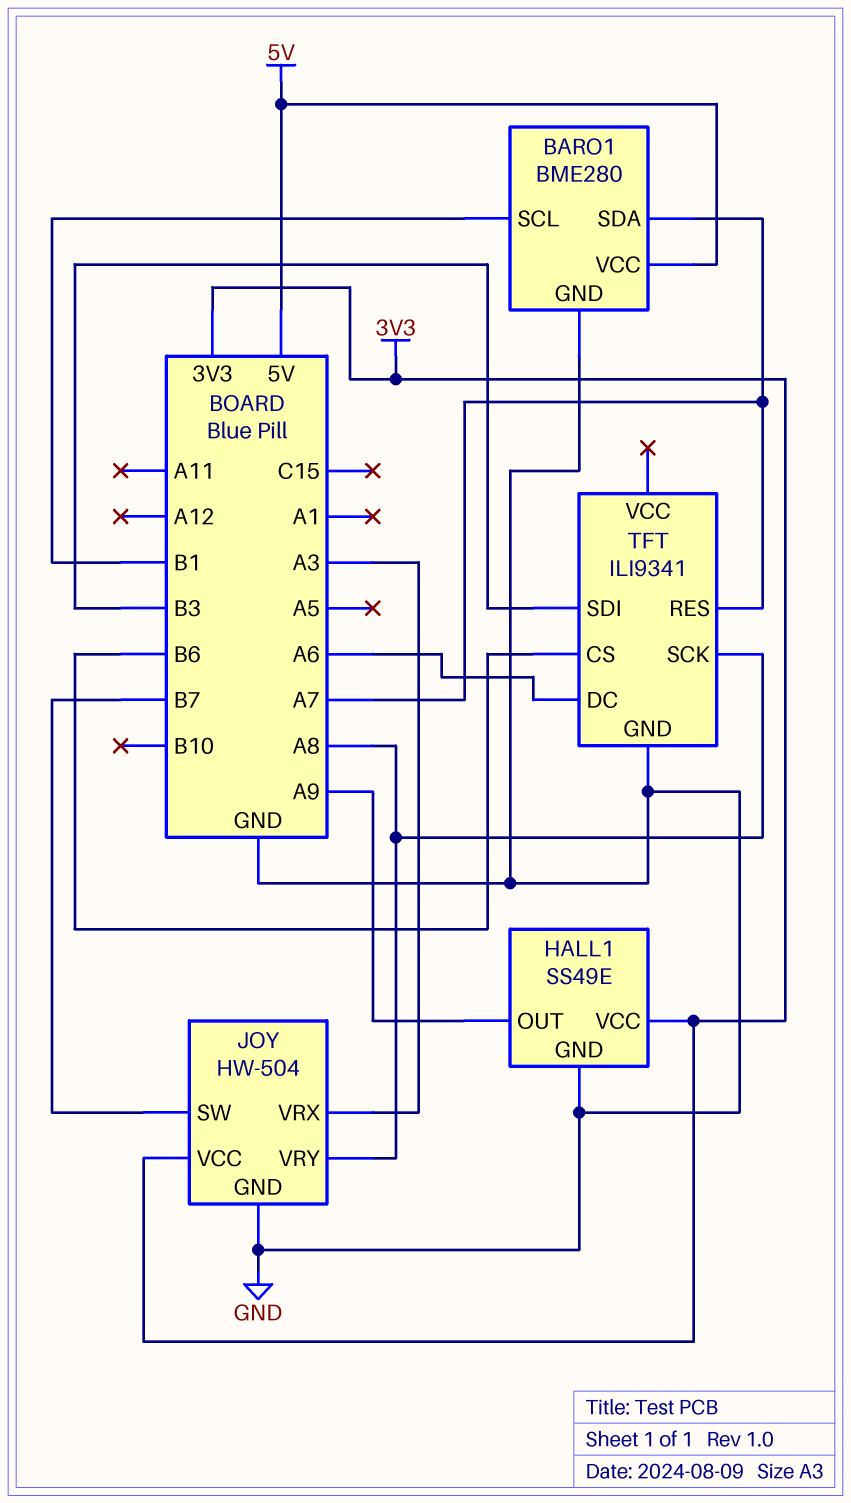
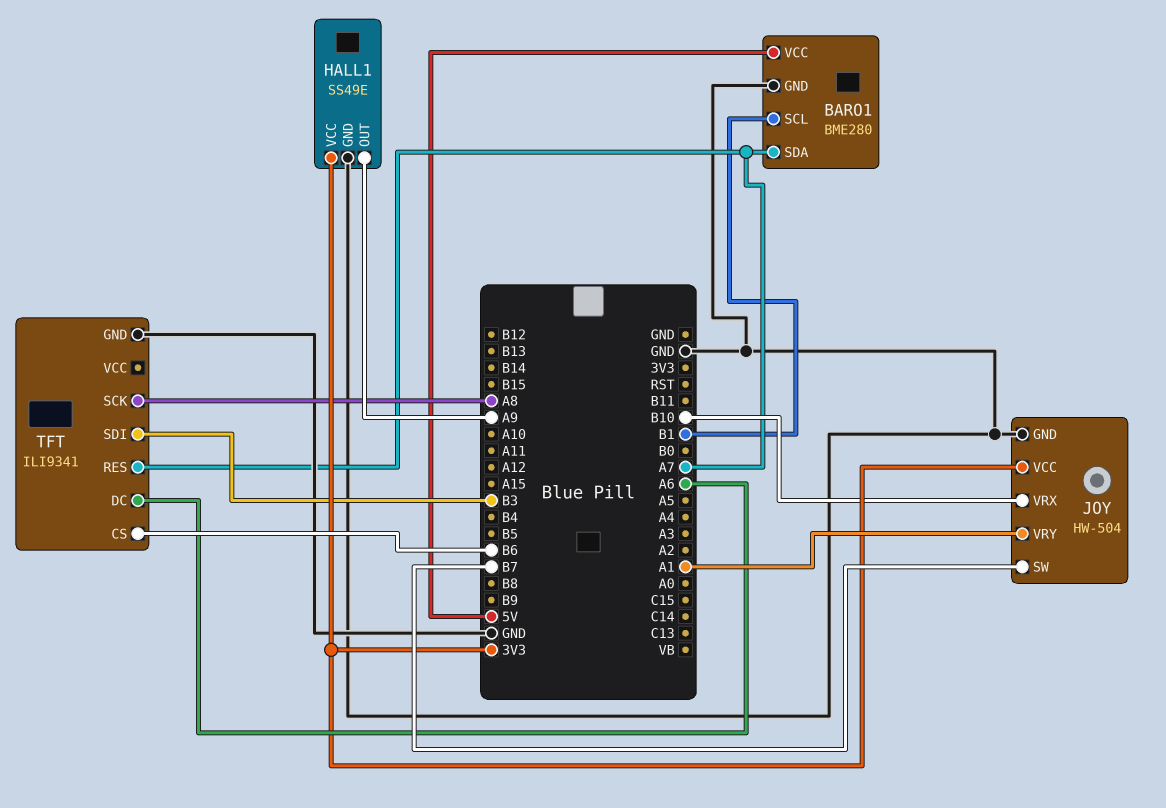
JOY pin VRX: A3 -> B10
JOY pin VRY: A8 -> A1

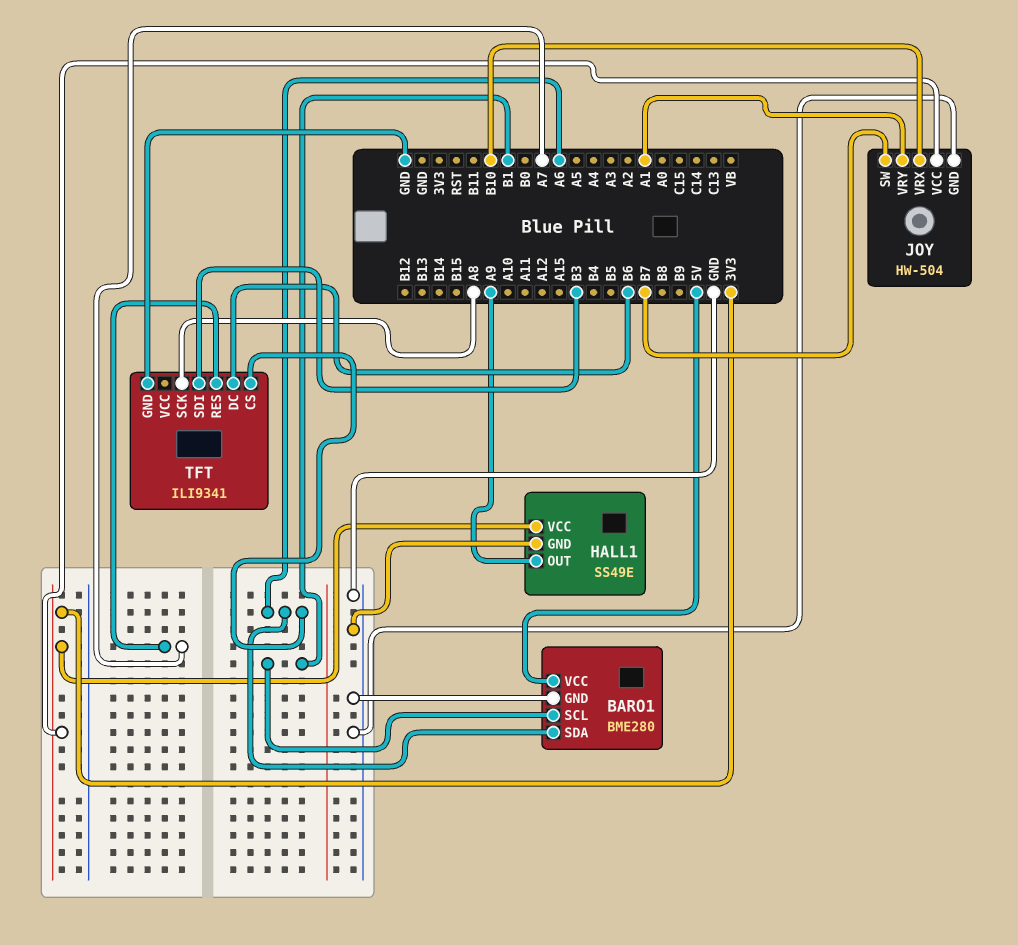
BARO1 pin SDA: A7 -> A6
TFT pin CS: B6 -> A6
TFT pin DC: A6 -> B6

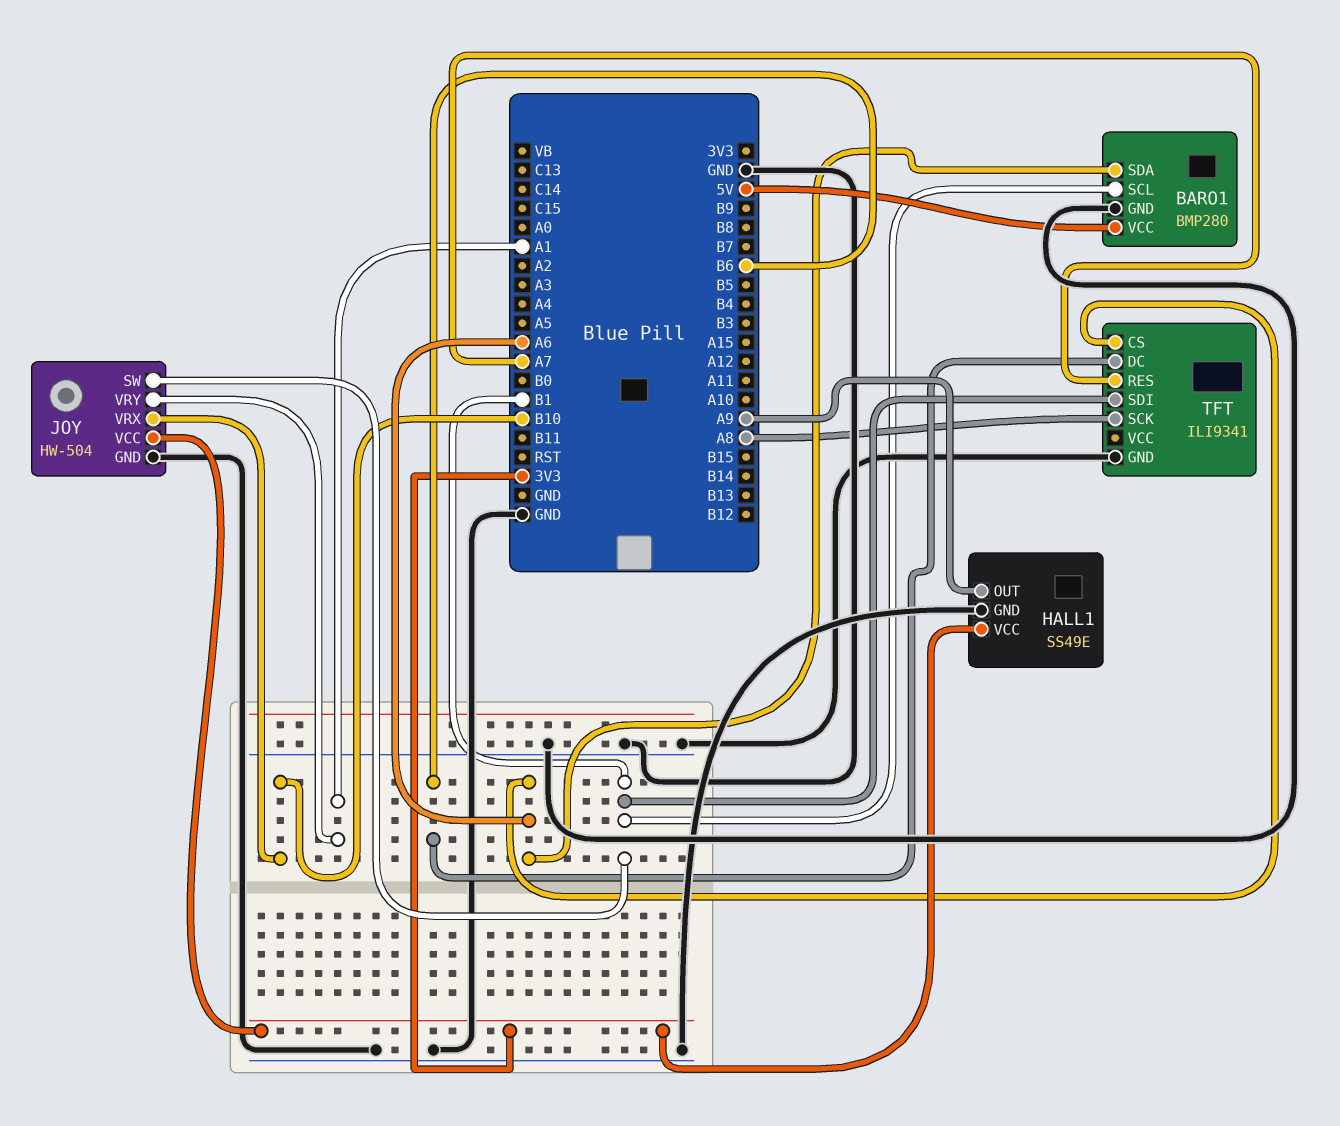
BARO1: BME280 -> BMP280
JOY pin SW: B7 -> B1
TFT pin SDI: B3 -> B1

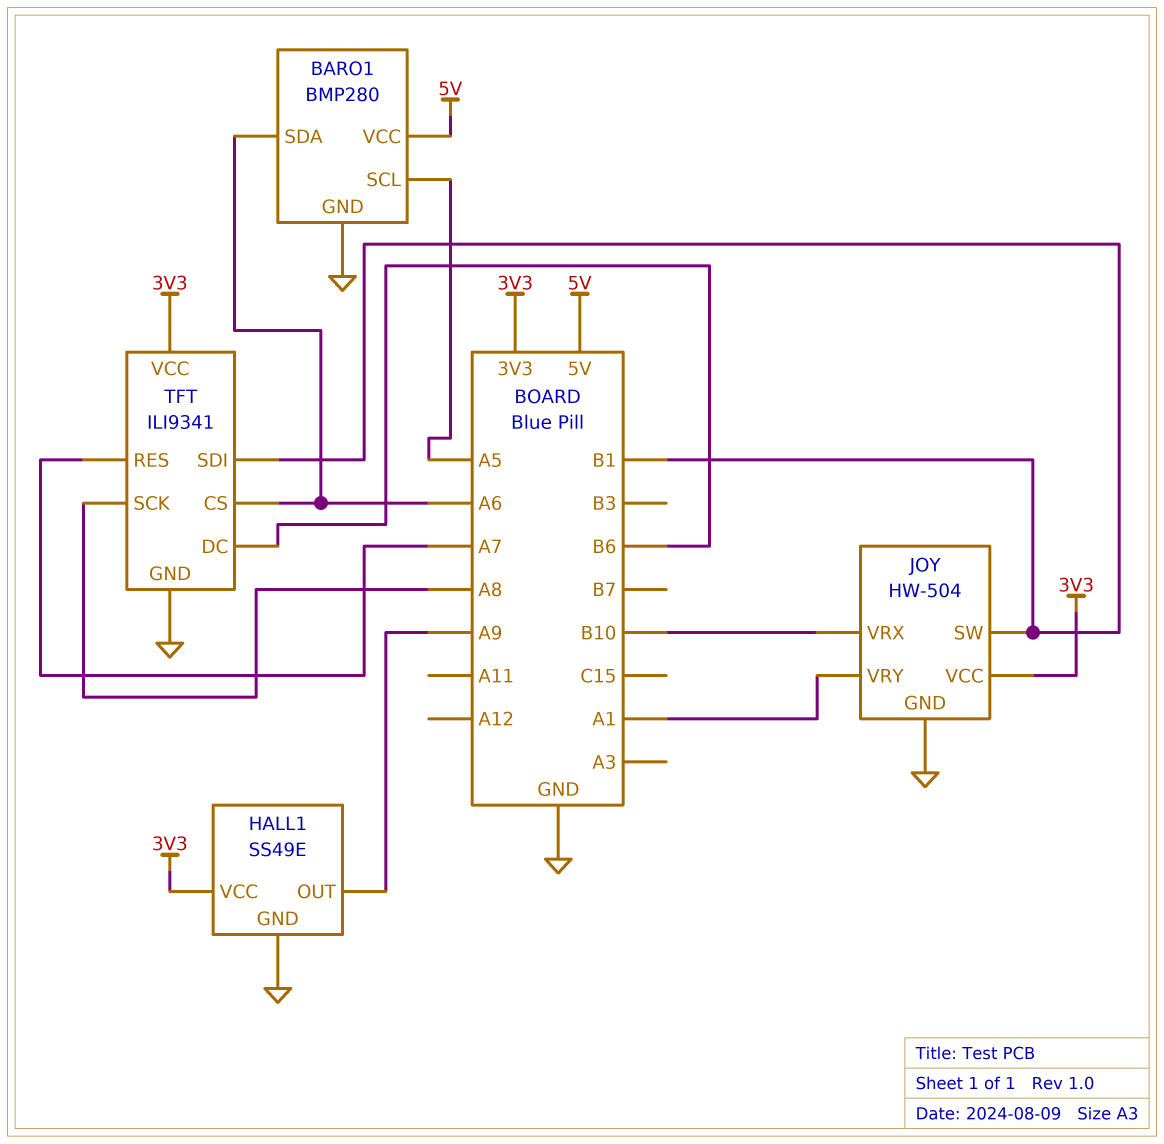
BARO1 pin SCL: B1 -> A5
TFT pin VCC: none -> 3V3

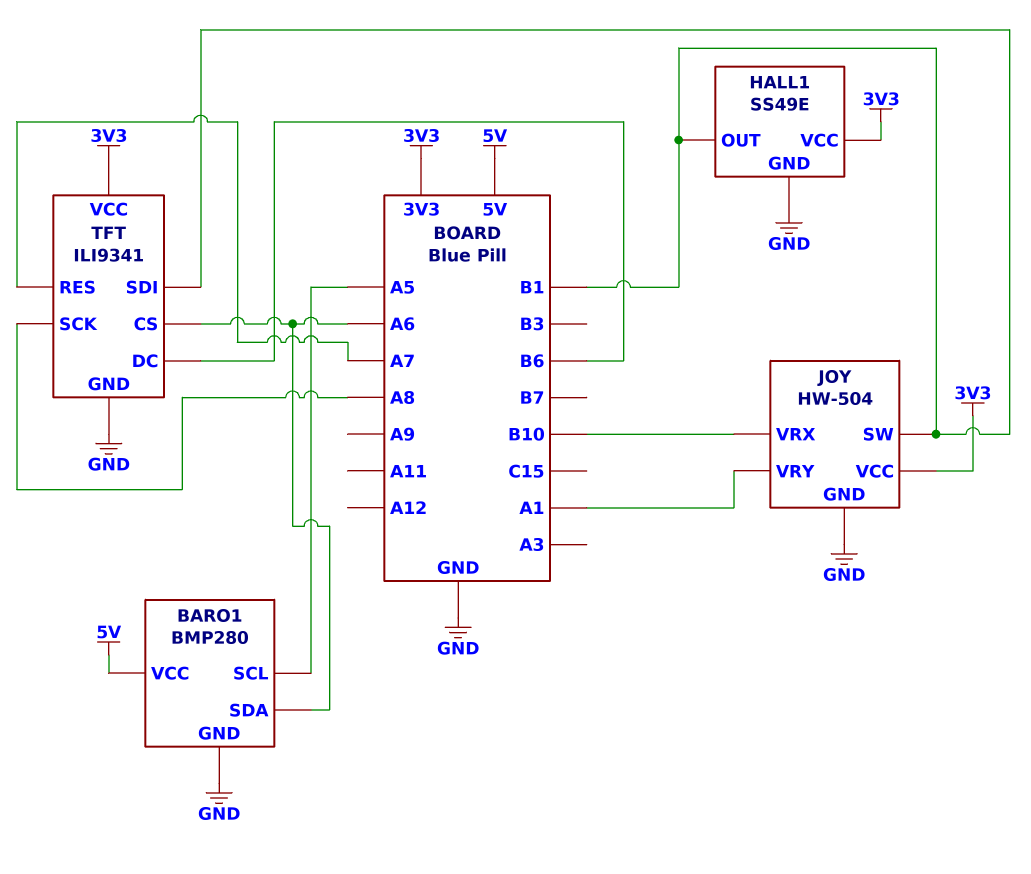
HALL1 pin OUT: A9 -> B1

